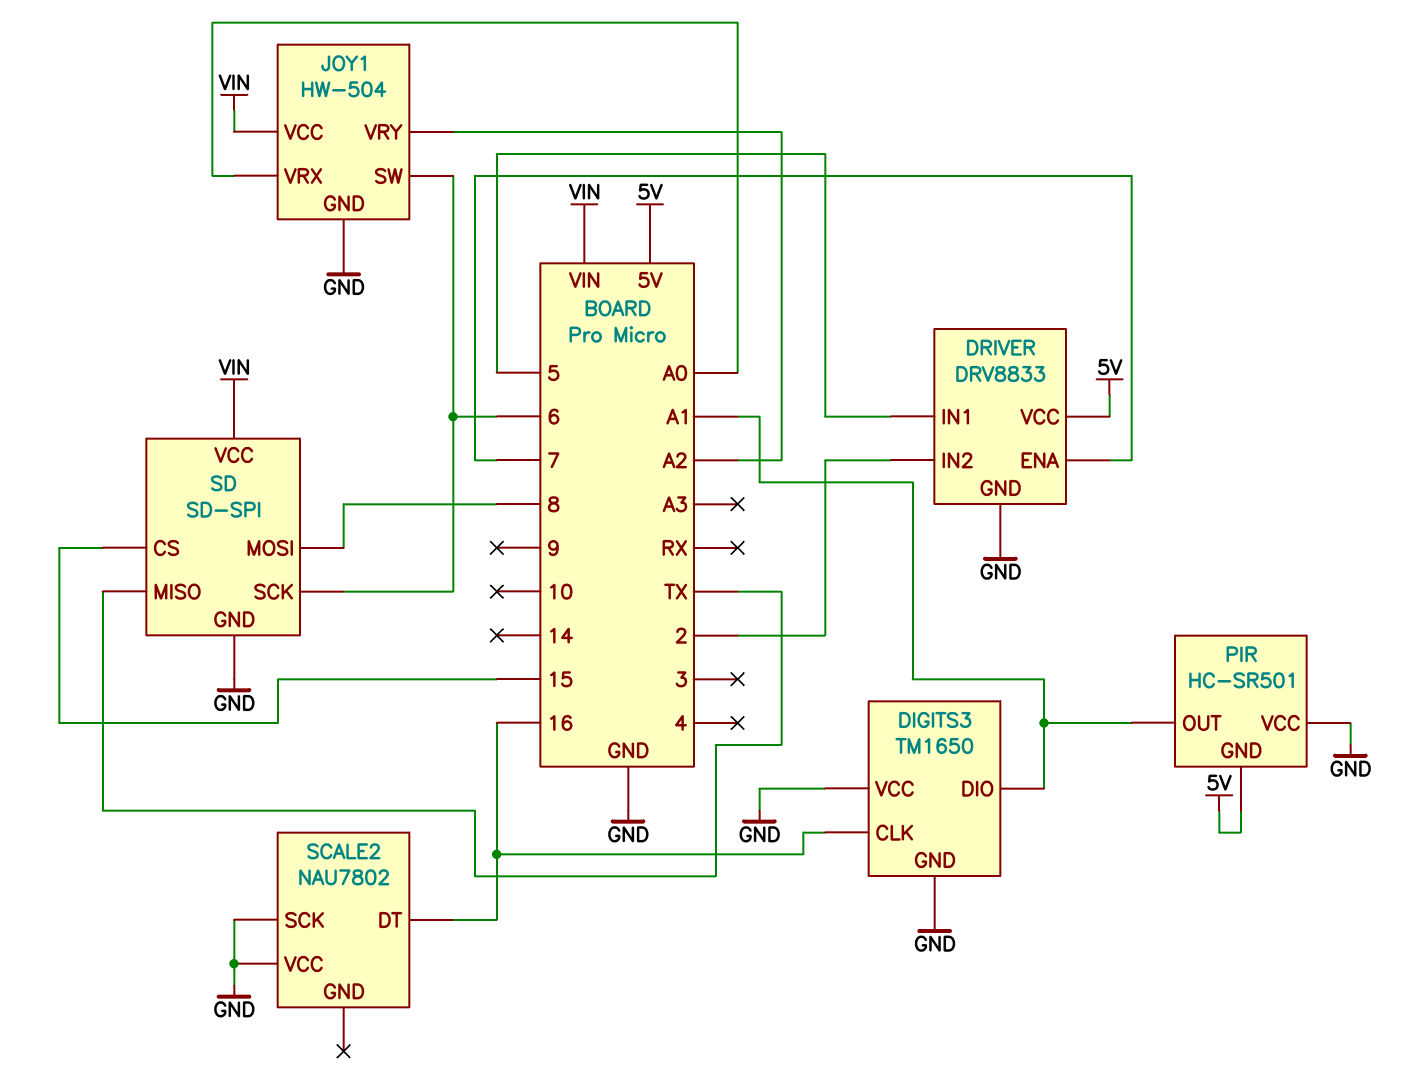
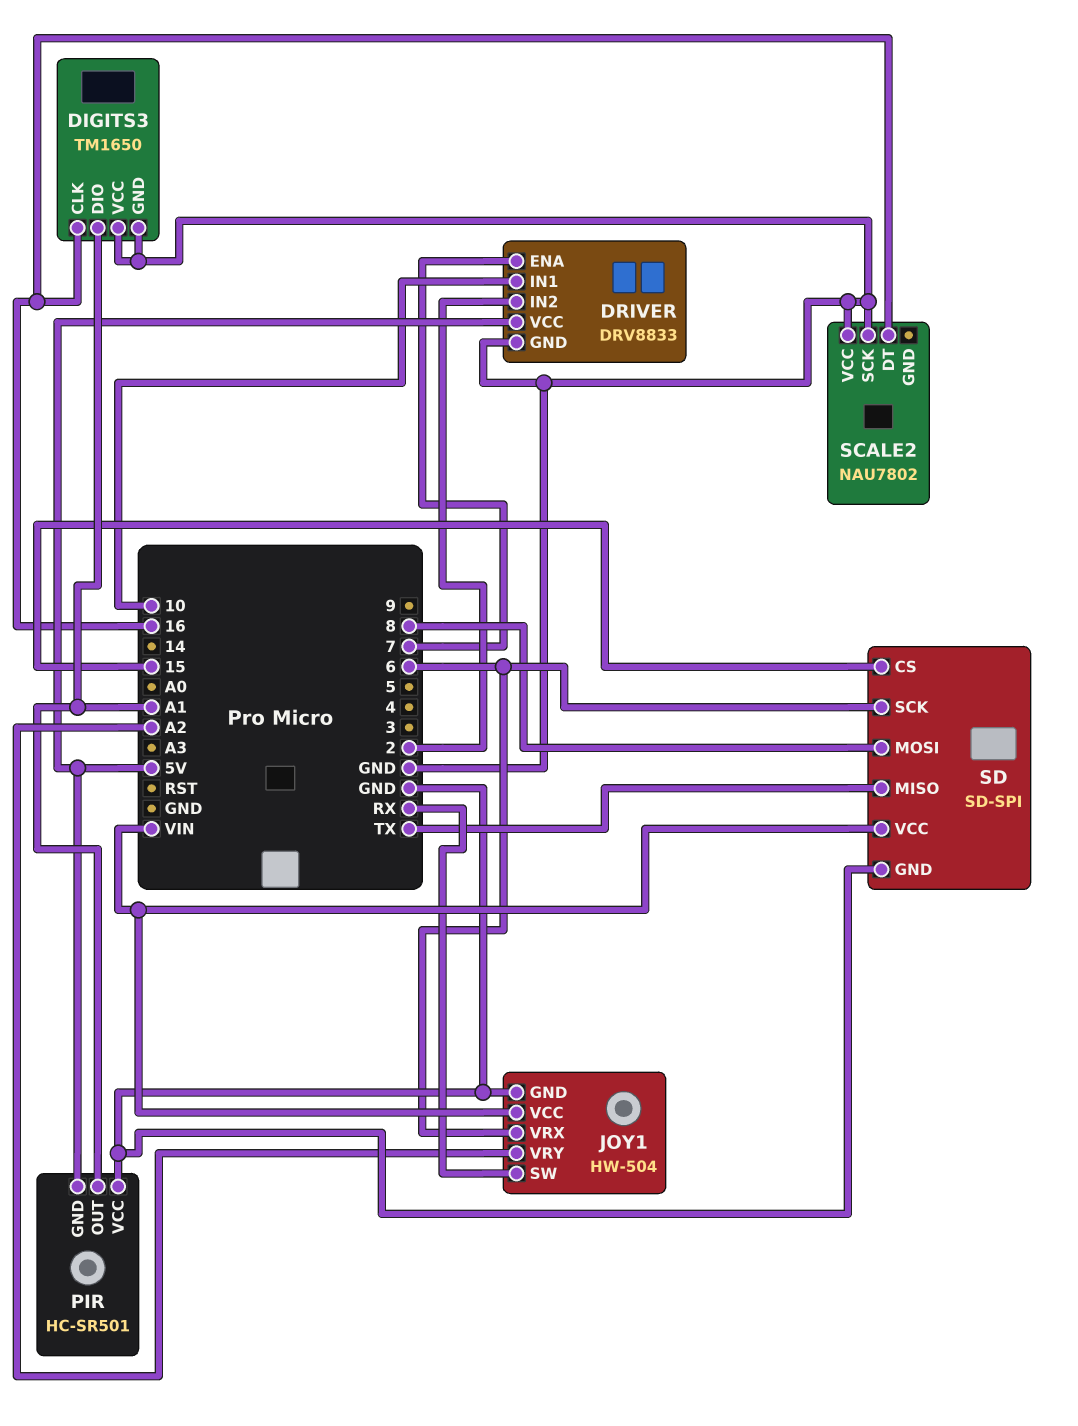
DRIVER pin IN1: 5 -> 10
JOY1 pin SW: 6 -> RX
JOY1 pin VRX: A0 -> 6

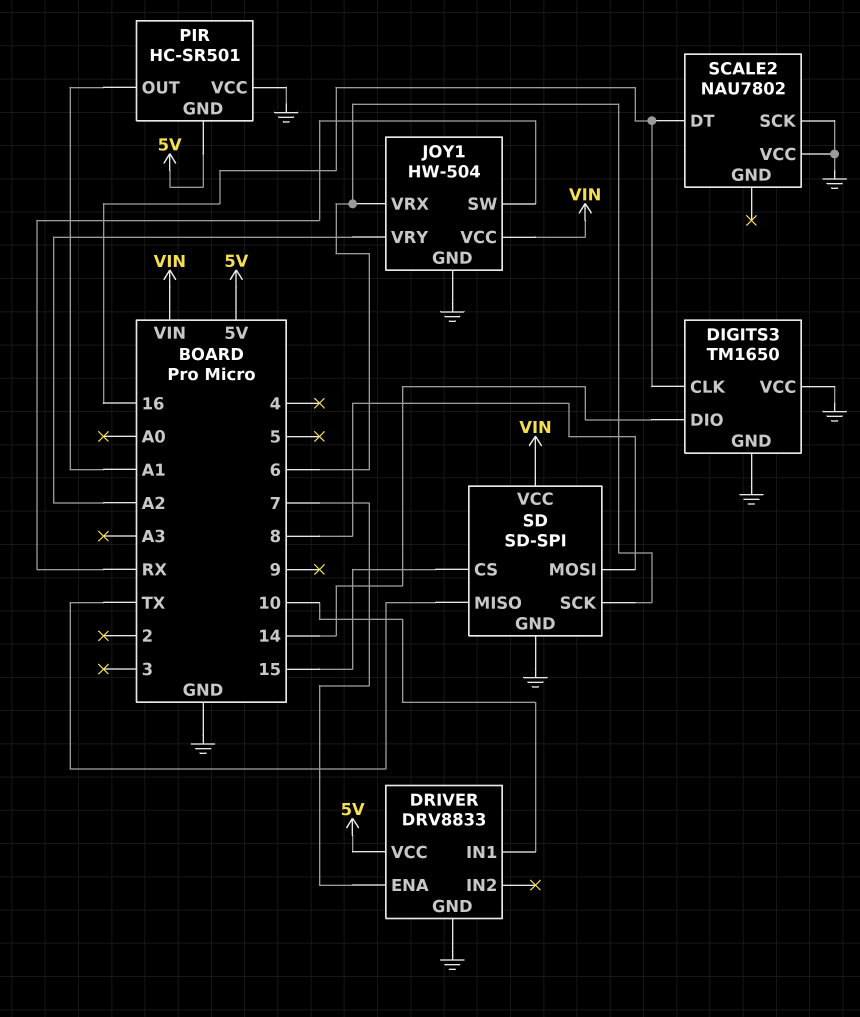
DIGITS3 pin DIO: A1 -> 14
DRIVER pin IN2: 2 -> none

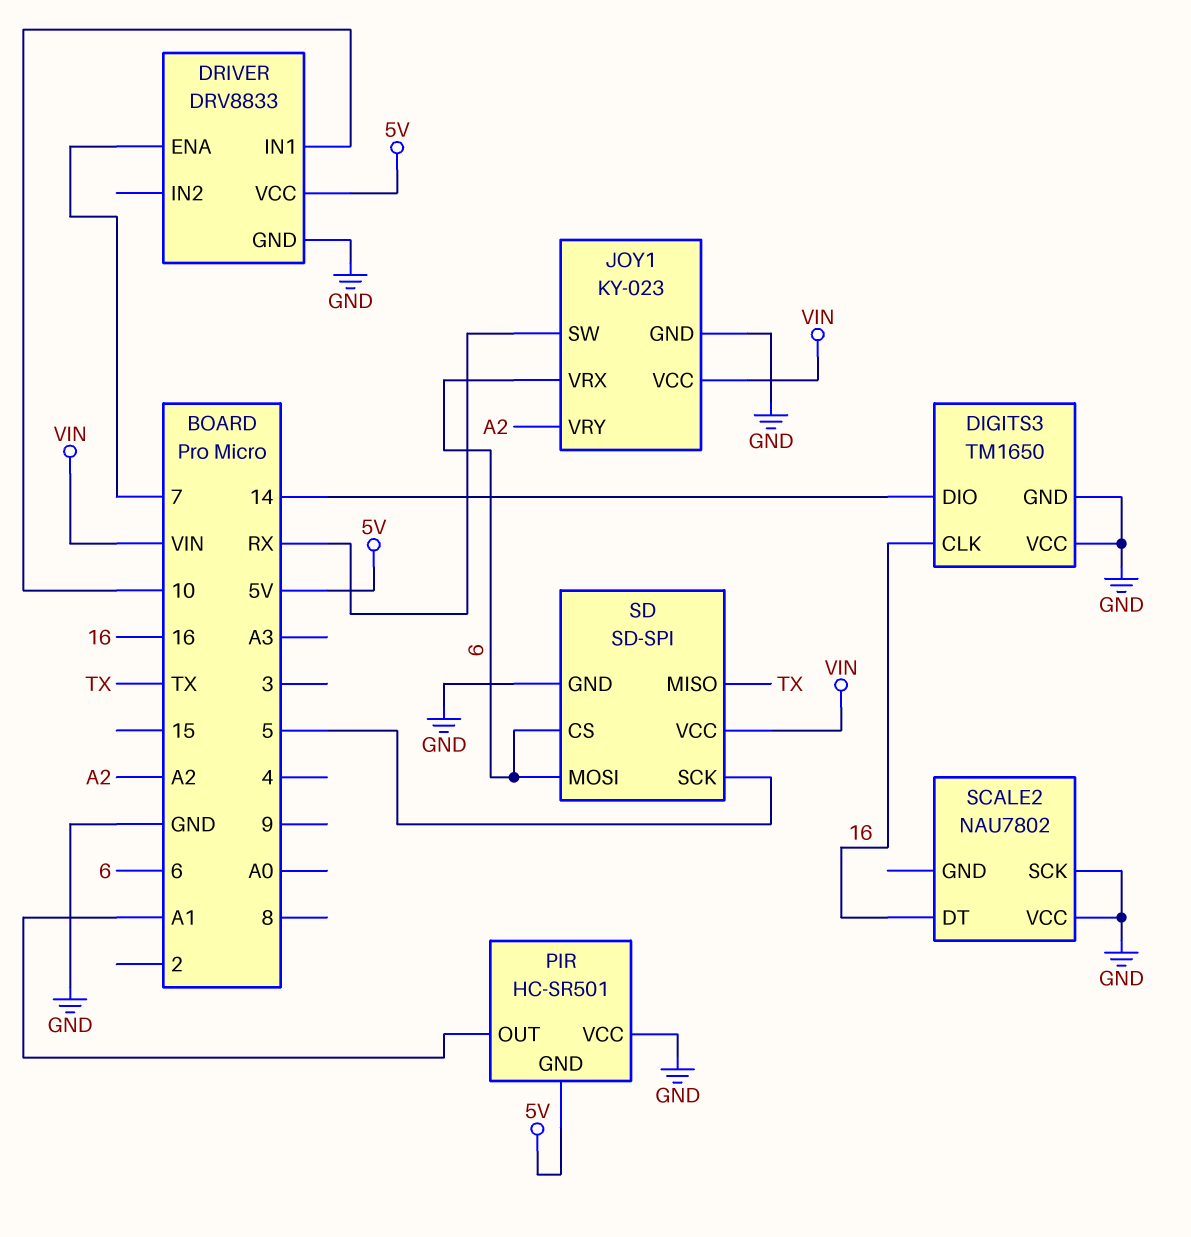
JOY1: HW-504 -> KY-023
SD pin CS: 15 -> 6
SD pin MOSI: 8 -> 6
SD pin SCK: 6 -> 5

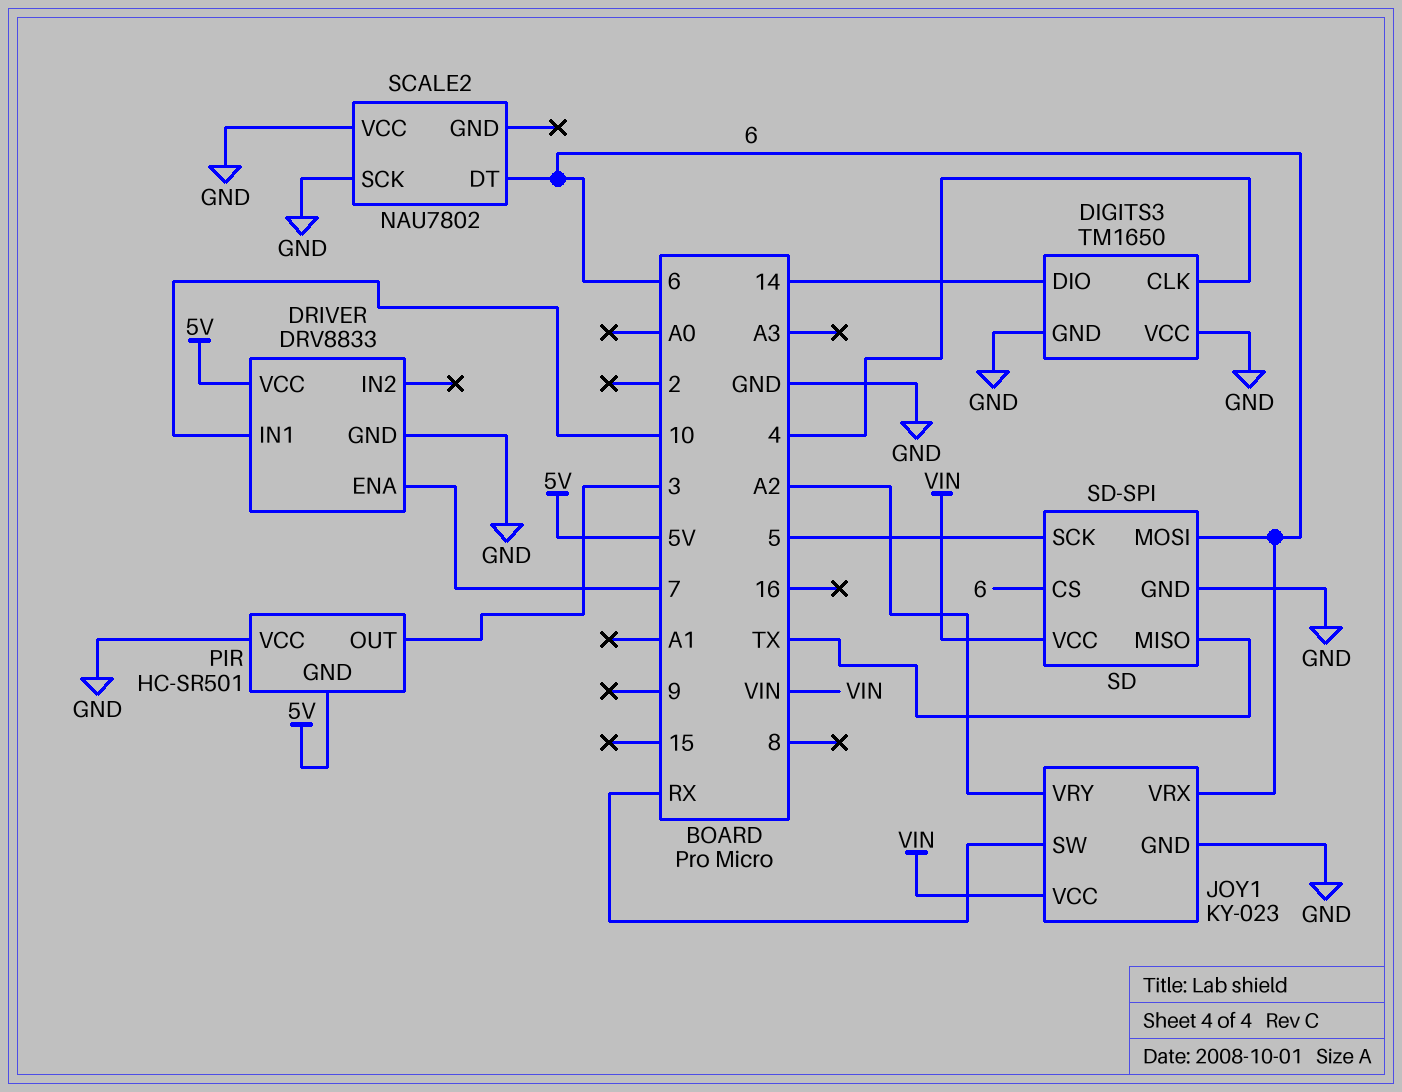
DIGITS3 pin CLK: 16 -> 4
PIR pin OUT: A1 -> 3
SCALE2 pin DT: 16 -> 6

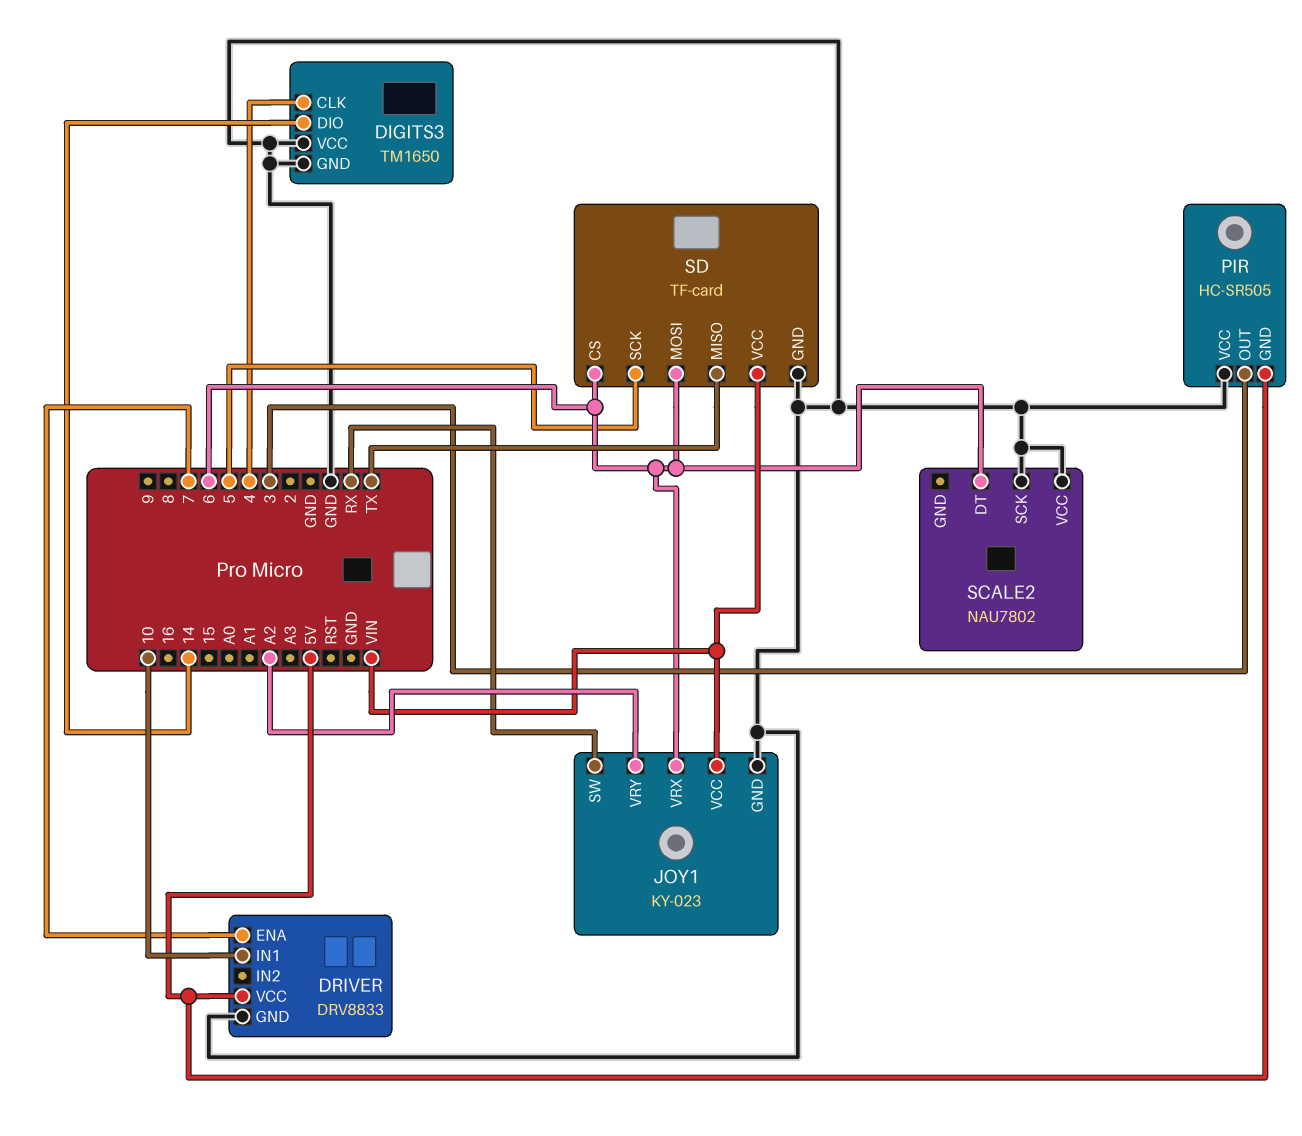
PIR: HC-SR501 -> HC-SR505
SD: SD-SPI -> TF-card

